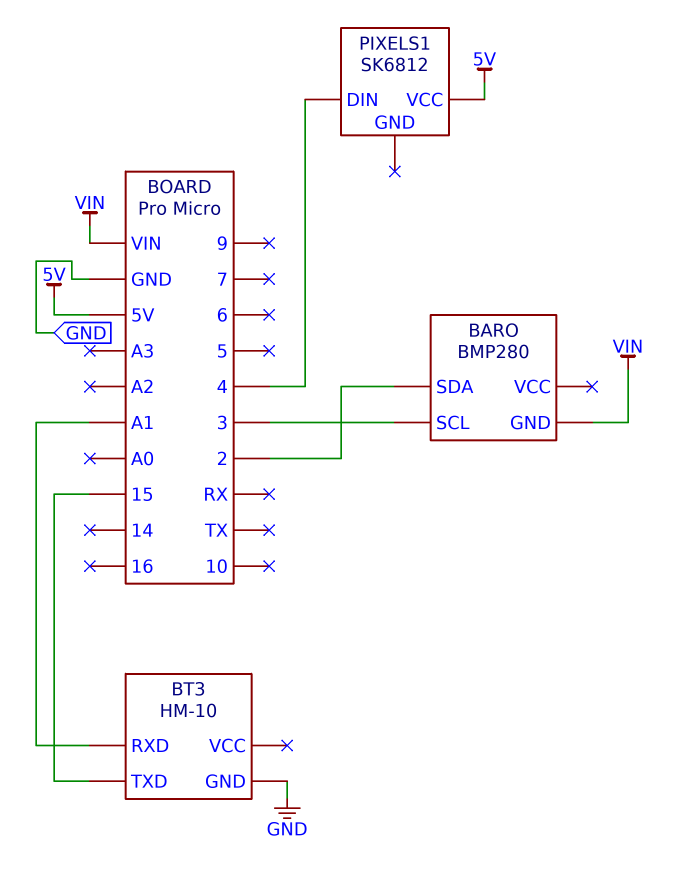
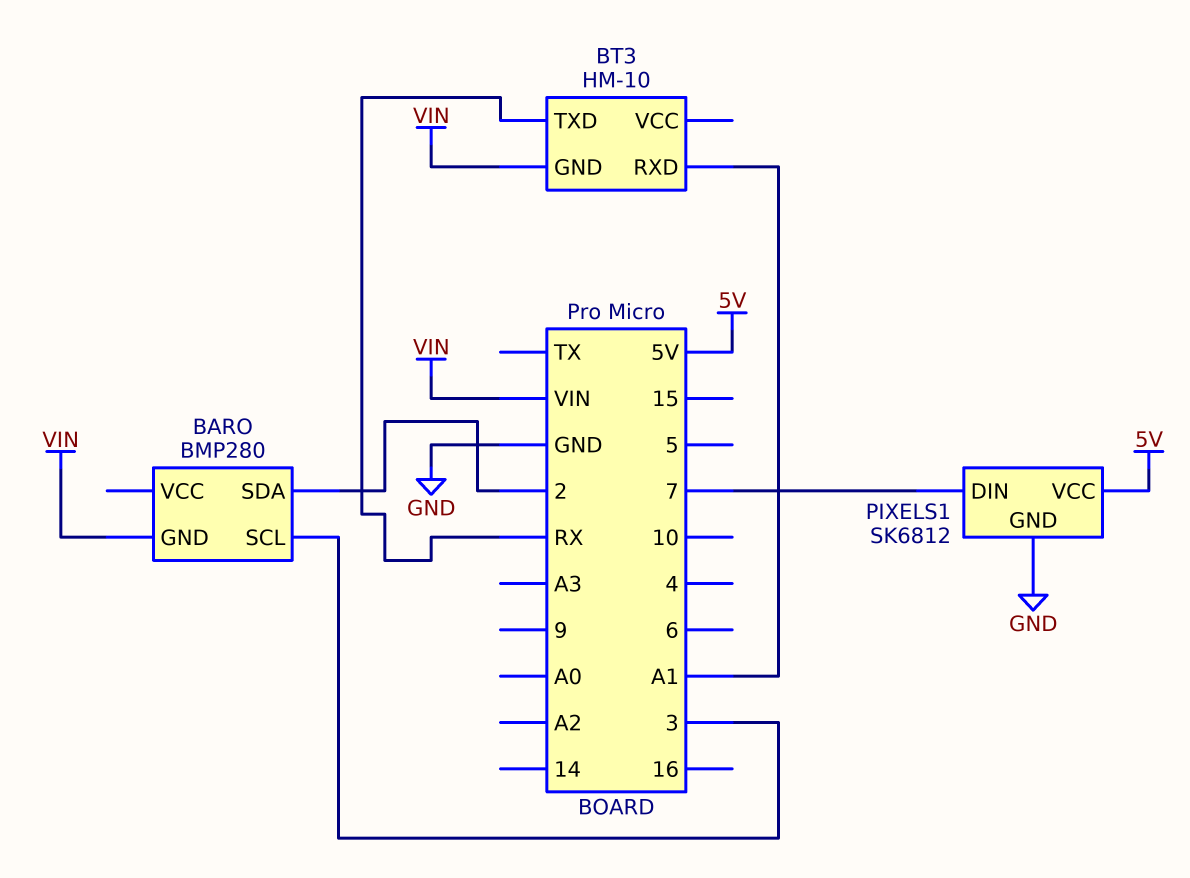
BT3 pin GND: GND -> VIN
BT3 pin TXD: 15 -> RX
PIXELS1 pin DIN: 4 -> 7
PIXELS1 pin GND: none -> GND

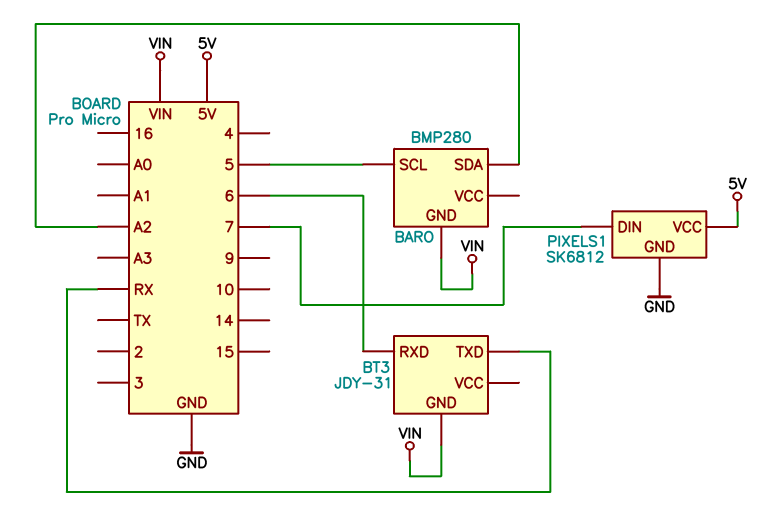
BARO pin SCL: 3 -> 5
BARO pin SDA: 2 -> A2
BT3: HM-10 -> JDY-31
BT3 pin RXD: A1 -> 6

